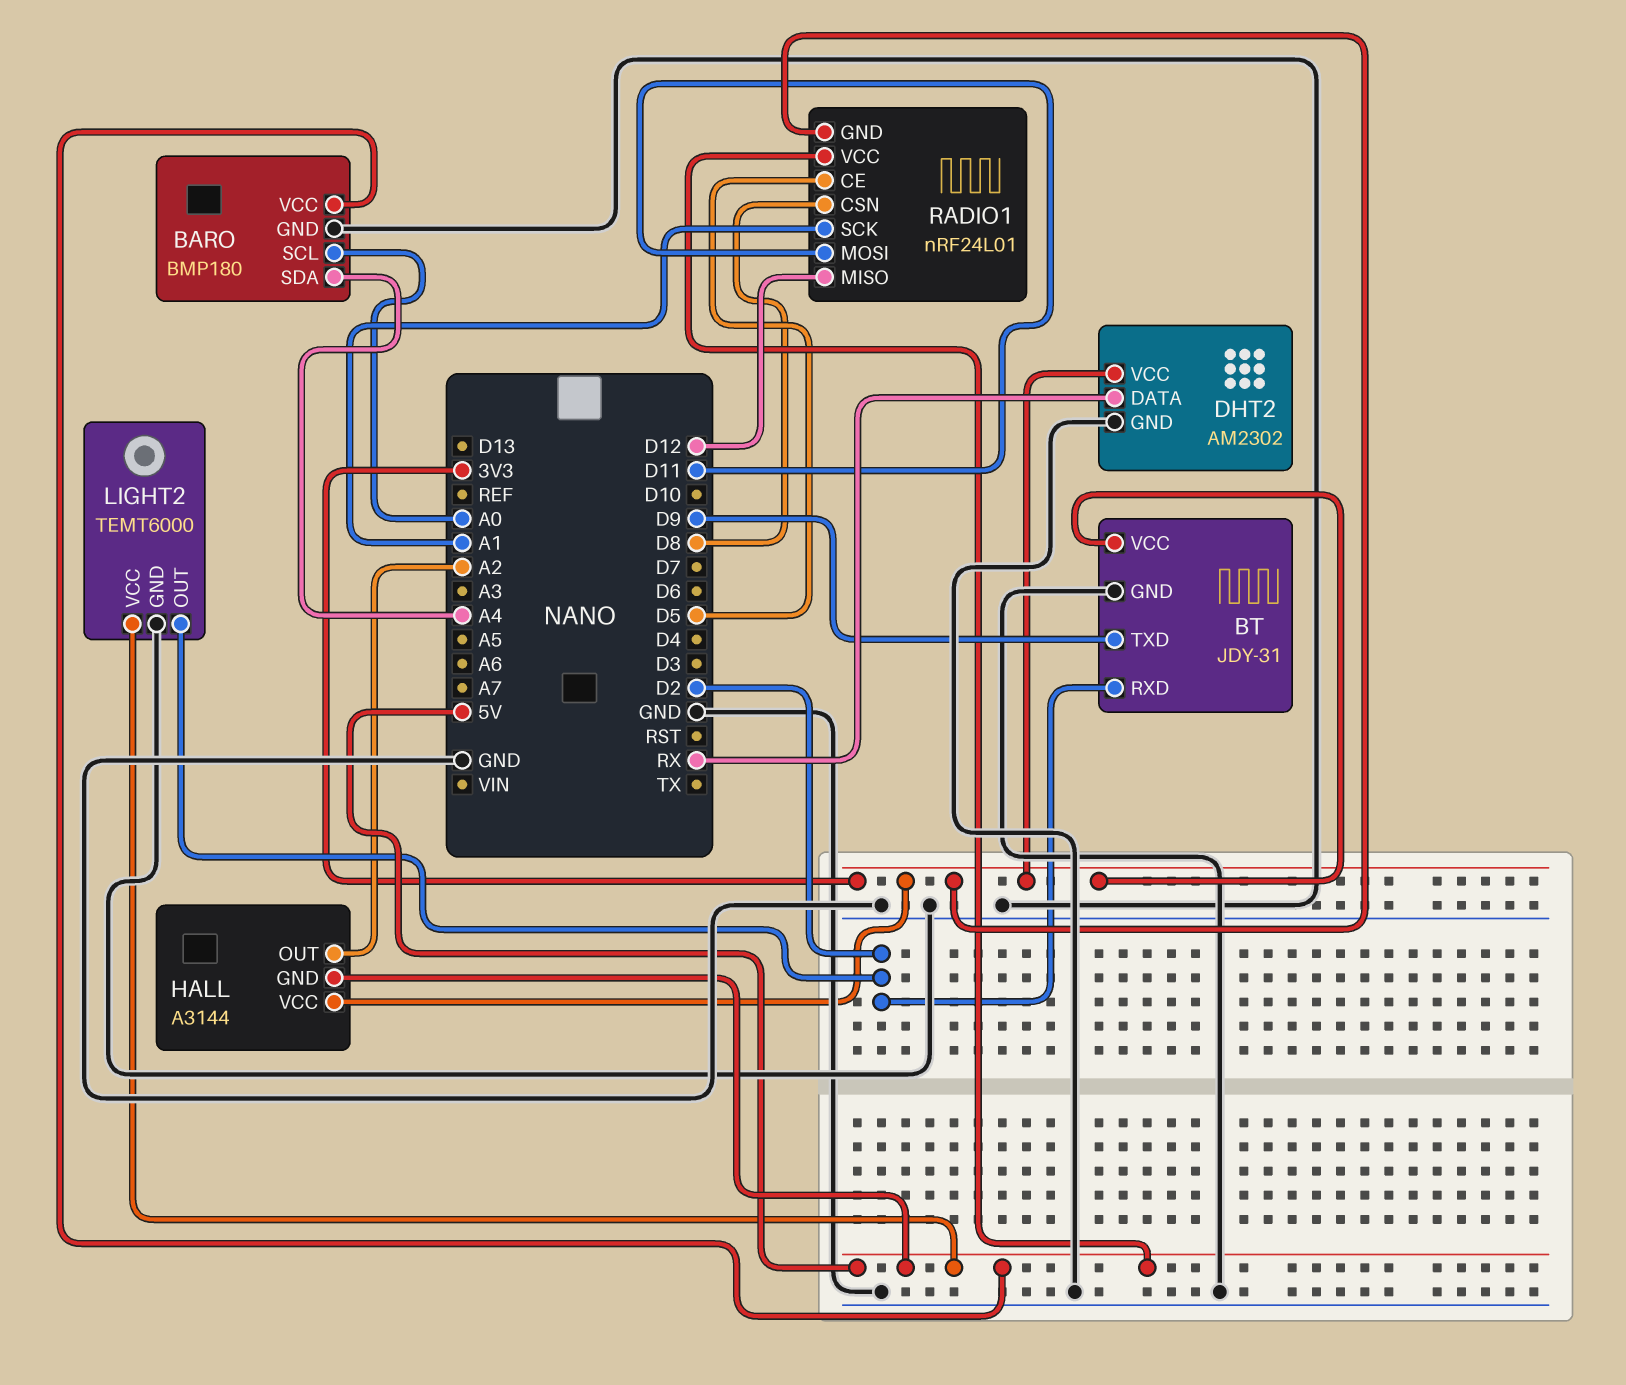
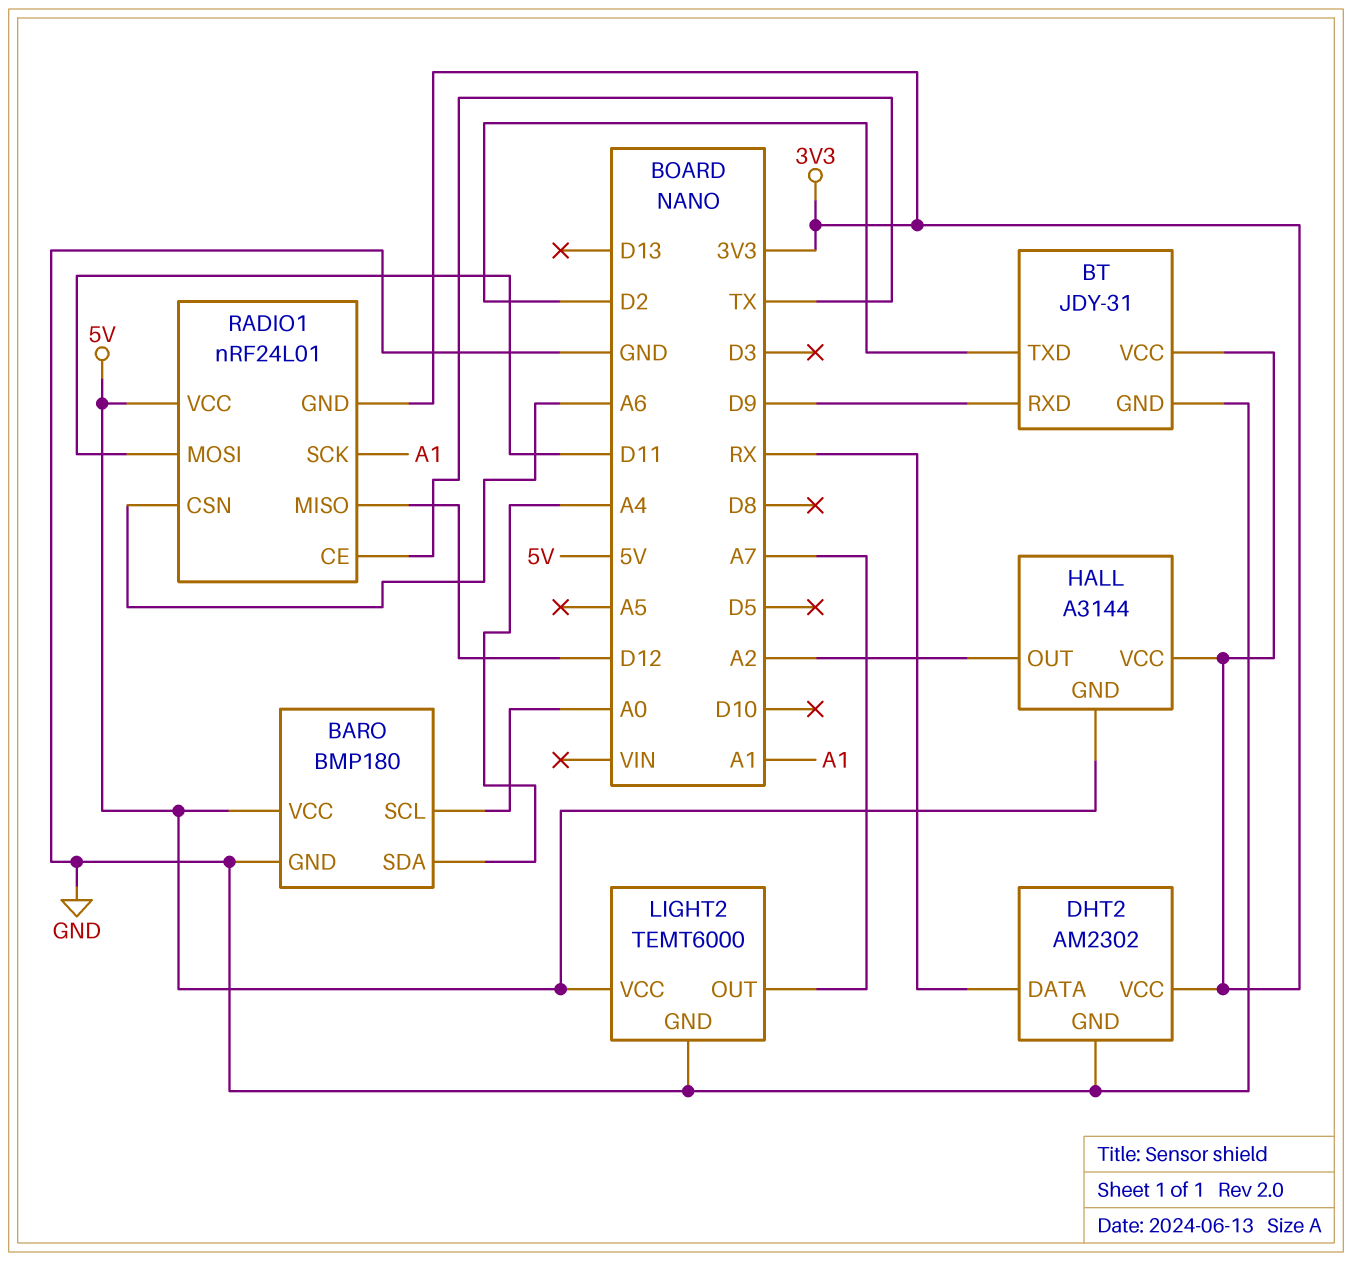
BT pin RXD: D2 -> D9
BT pin TXD: D9 -> D2
LIGHT2 pin OUT: D2 -> A7
RADIO1 pin CE: D5 -> TX
RADIO1 pin CSN: D8 -> A6

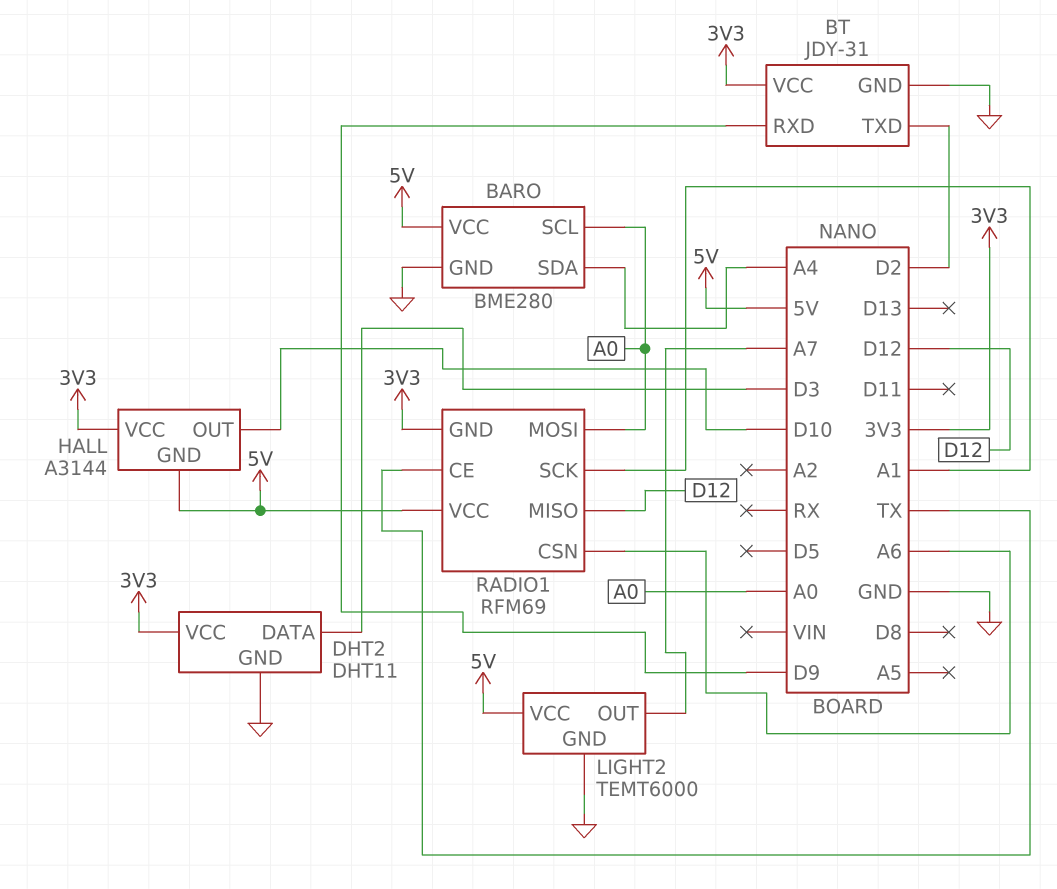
BARO: BMP180 -> BME280
DHT2: AM2302 -> DHT11
DHT2 pin DATA: RX -> D3
HALL pin OUT: A2 -> D10
RADIO1: nRF24L01 -> RFM69
RADIO1 pin MOSI: D11 -> A0

